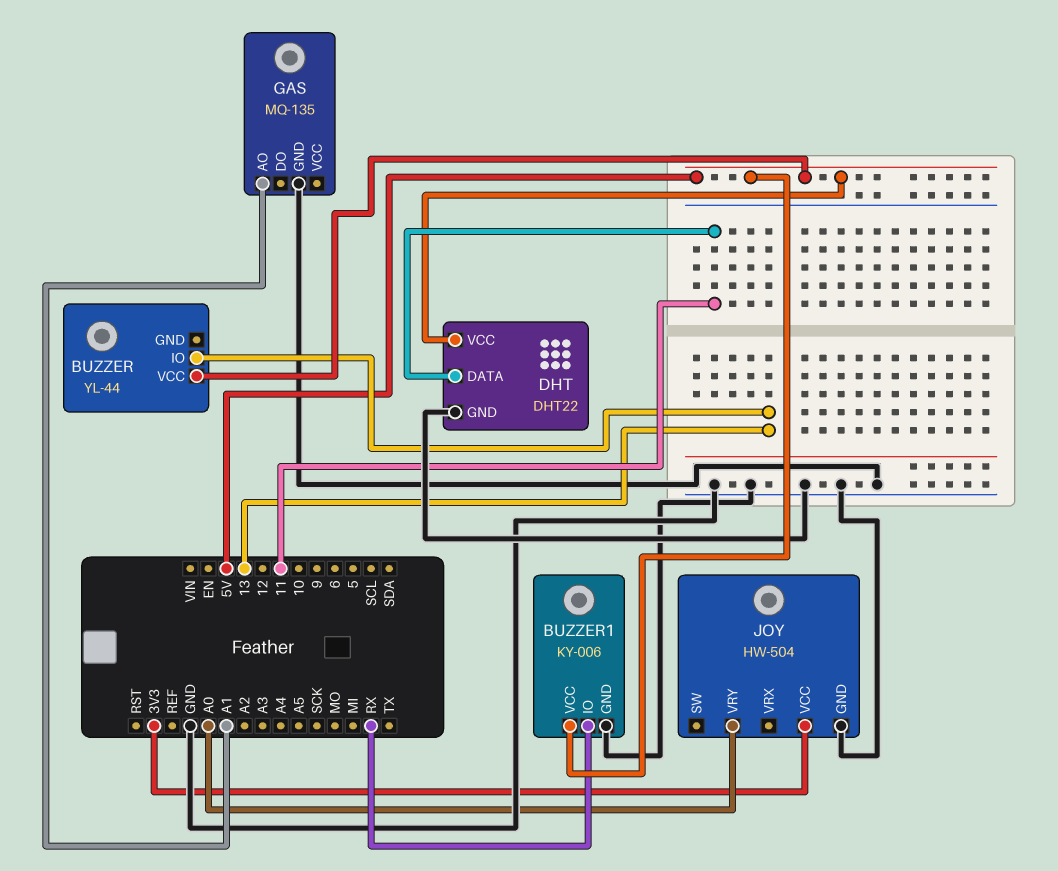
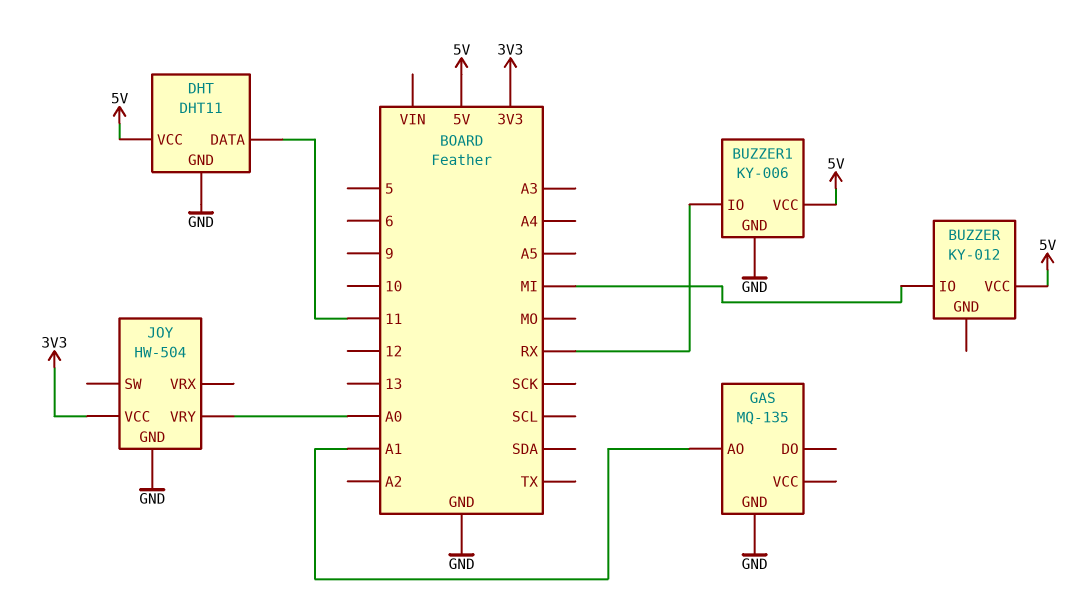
BUZZER: YL-44 -> KY-012
BUZZER pin IO: 13 -> MI
DHT: DHT22 -> DHT11

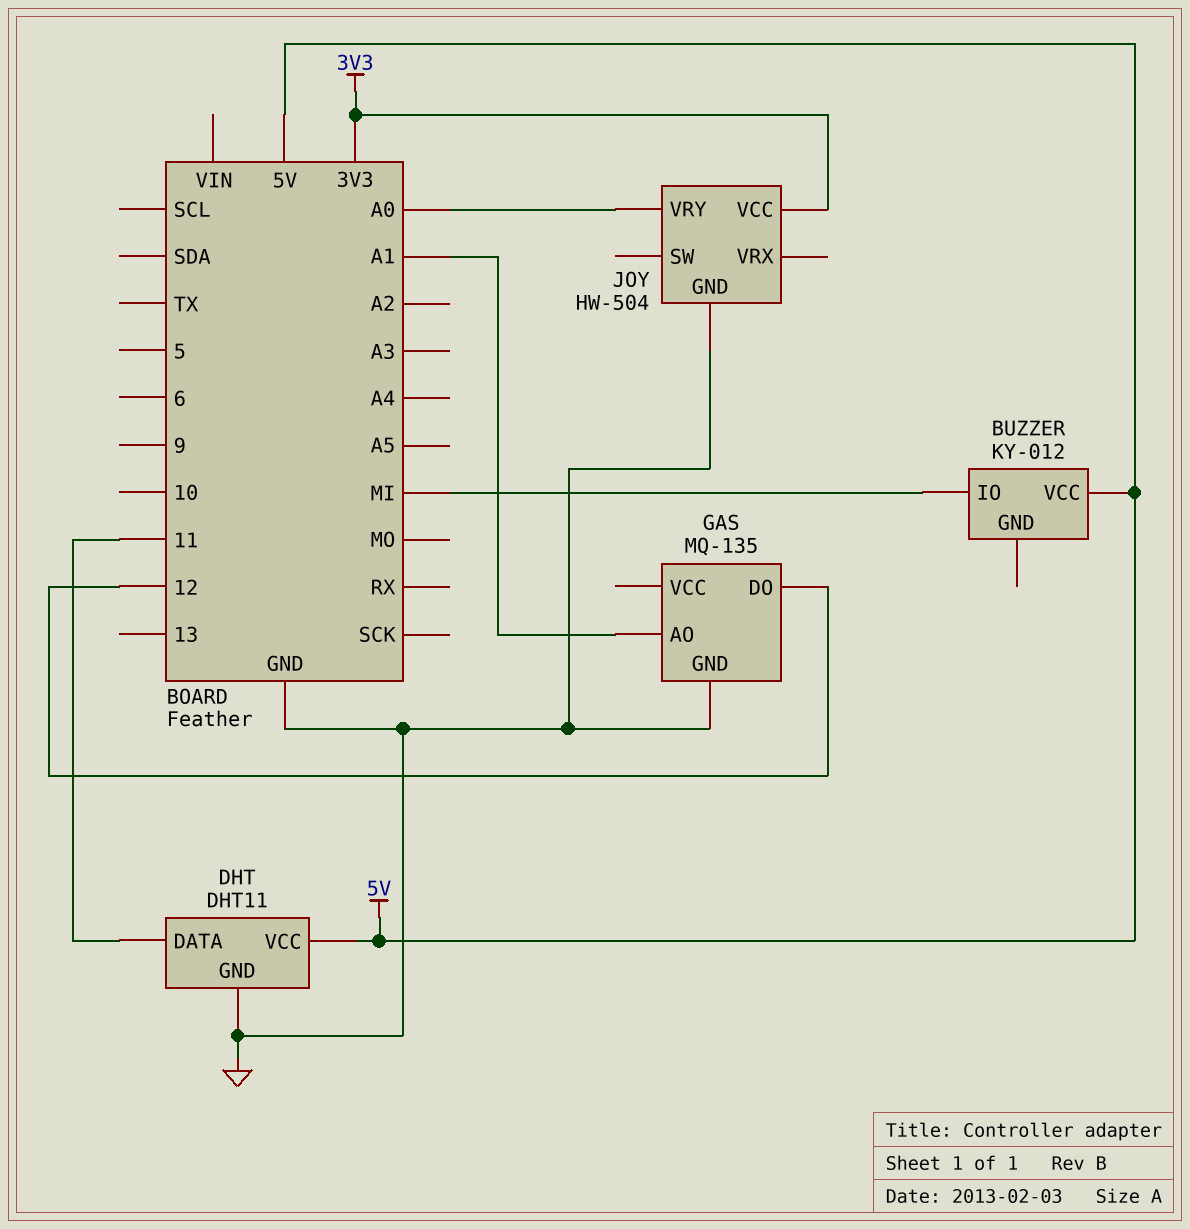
BUZZER1: KY-006 -> none
BUZZER1 pin GND: GND -> none
BUZZER1 pin IO: RX -> none
BUZZER1 pin VCC: 5V -> none
GAS pin DO: none -> 12

